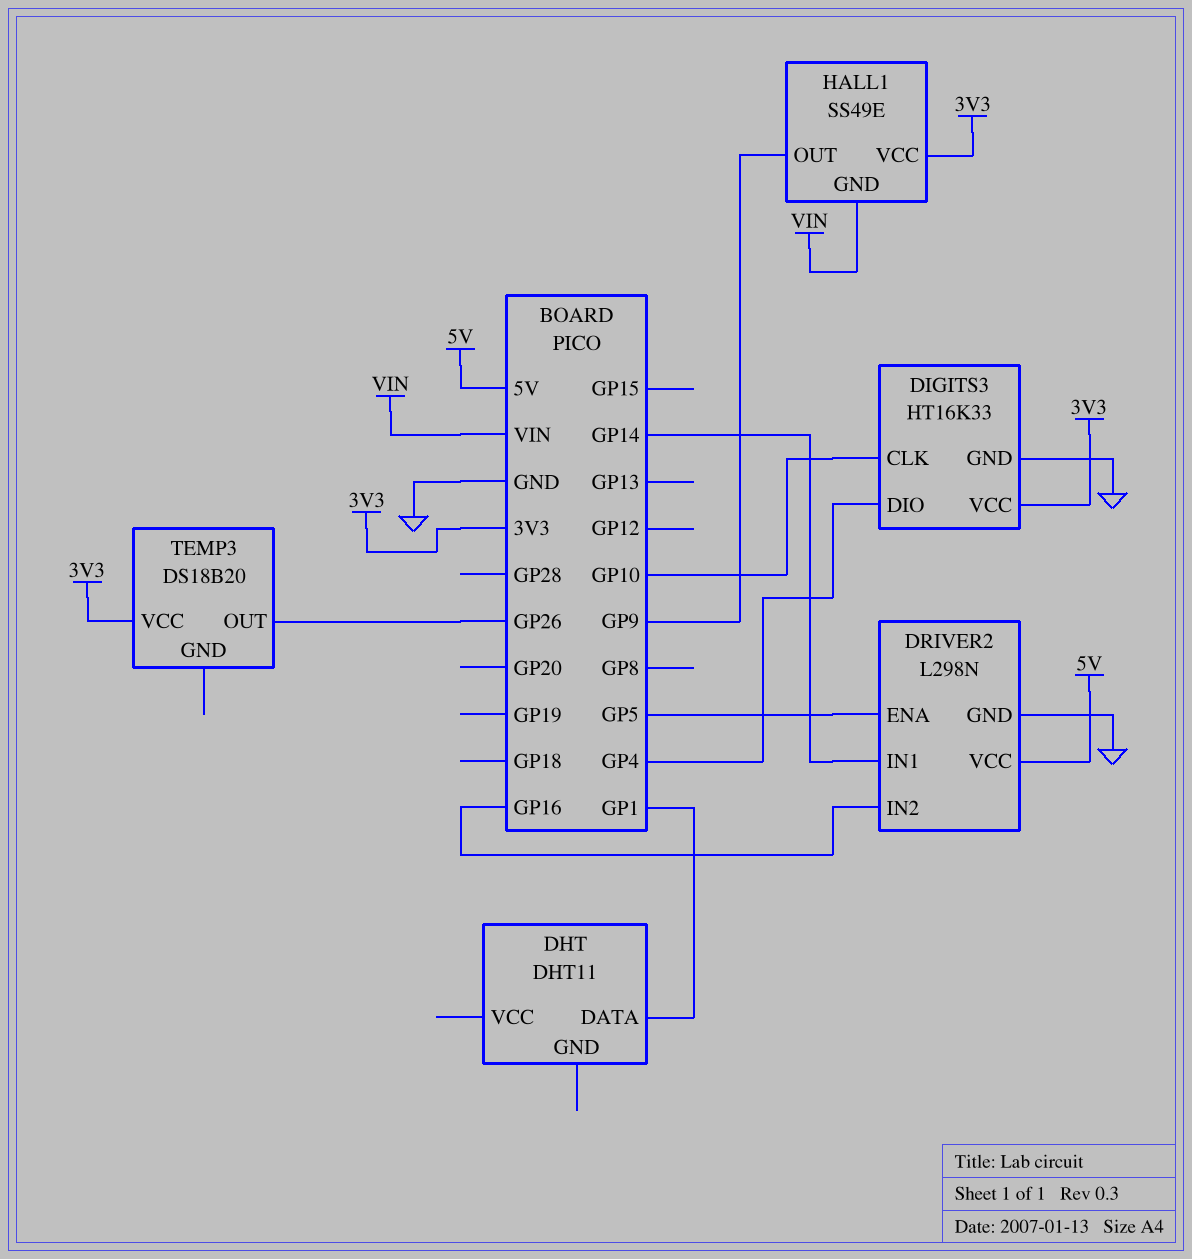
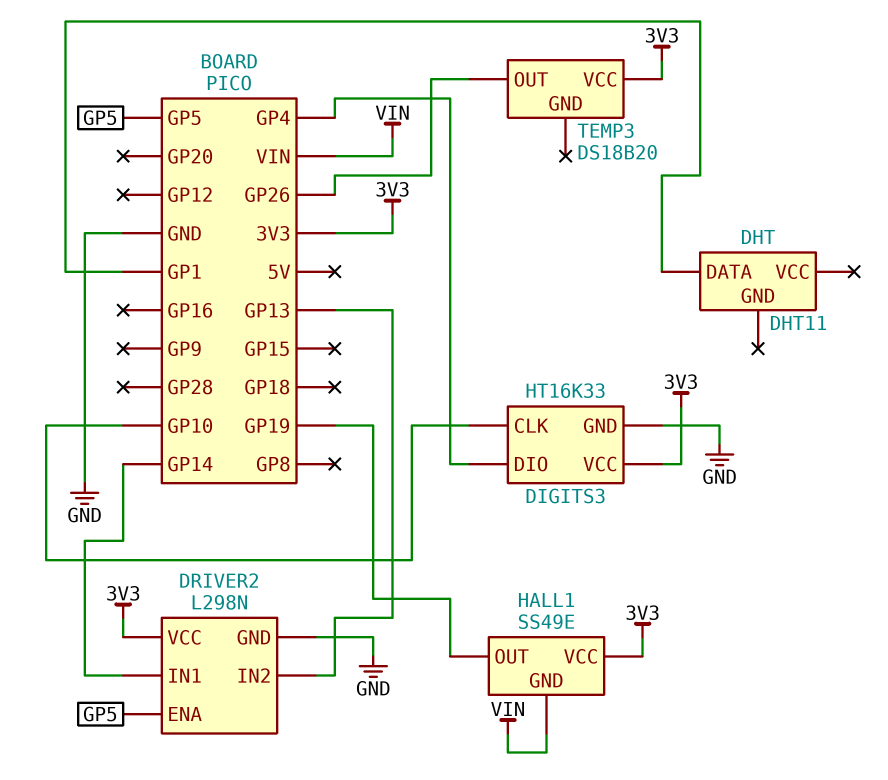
DRIVER2 pin IN2: GP16 -> GP13
DRIVER2 pin VCC: 5V -> 3V3
HALL1 pin OUT: GP9 -> GP19

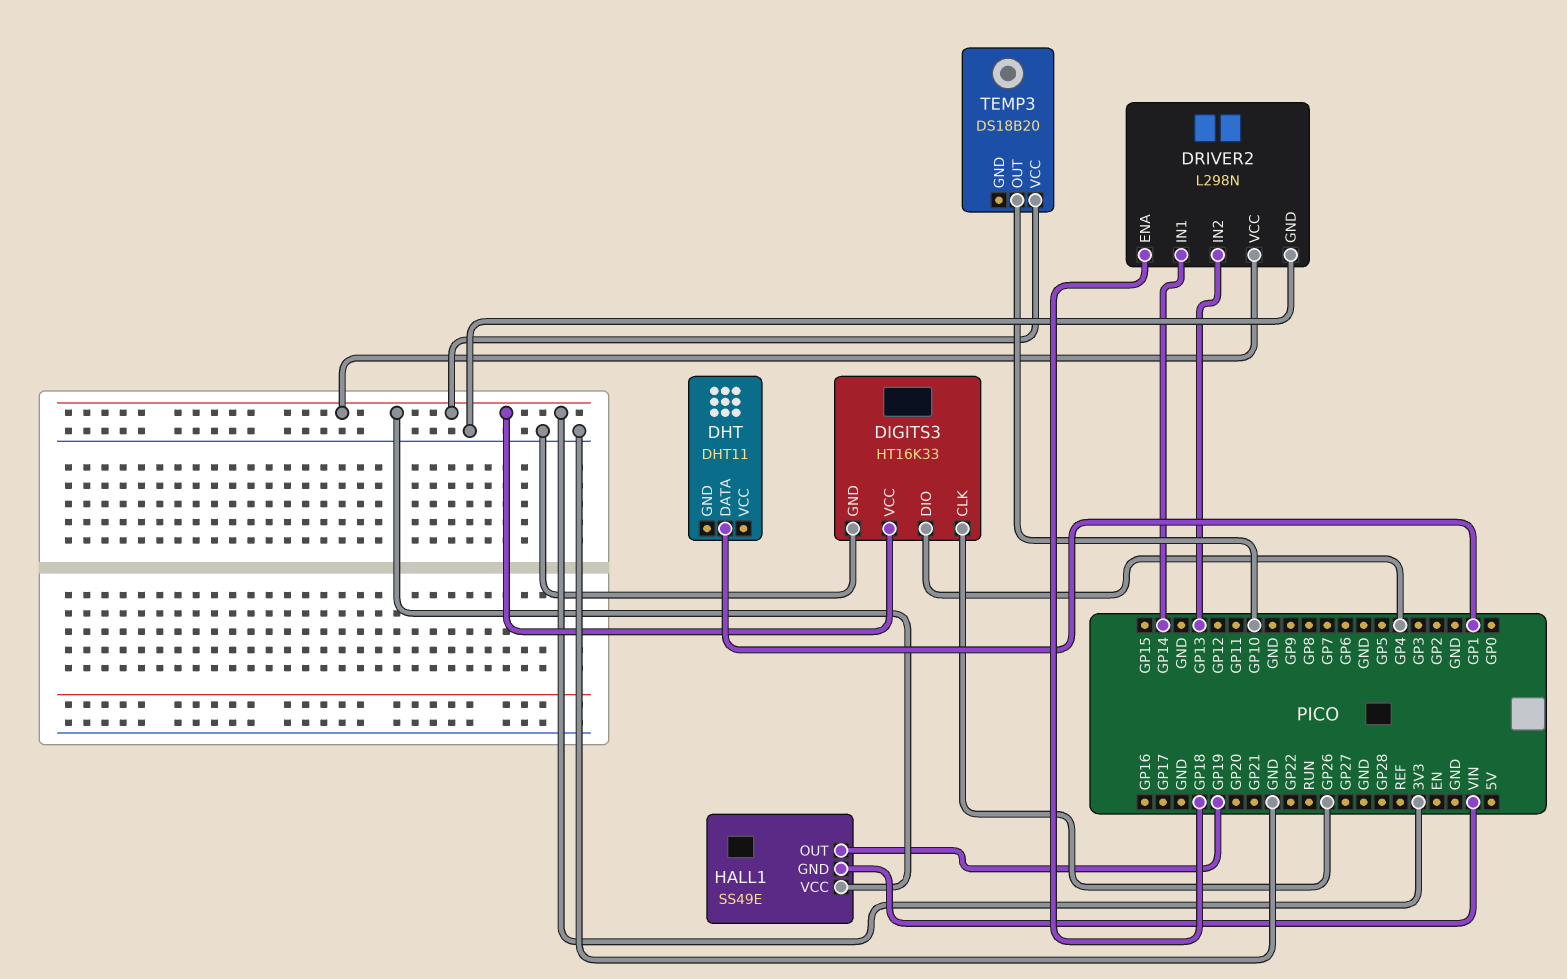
DIGITS3 pin CLK: GP10 -> GP26
DRIVER2 pin ENA: GP5 -> GP18
TEMP3 pin OUT: GP26 -> GP10

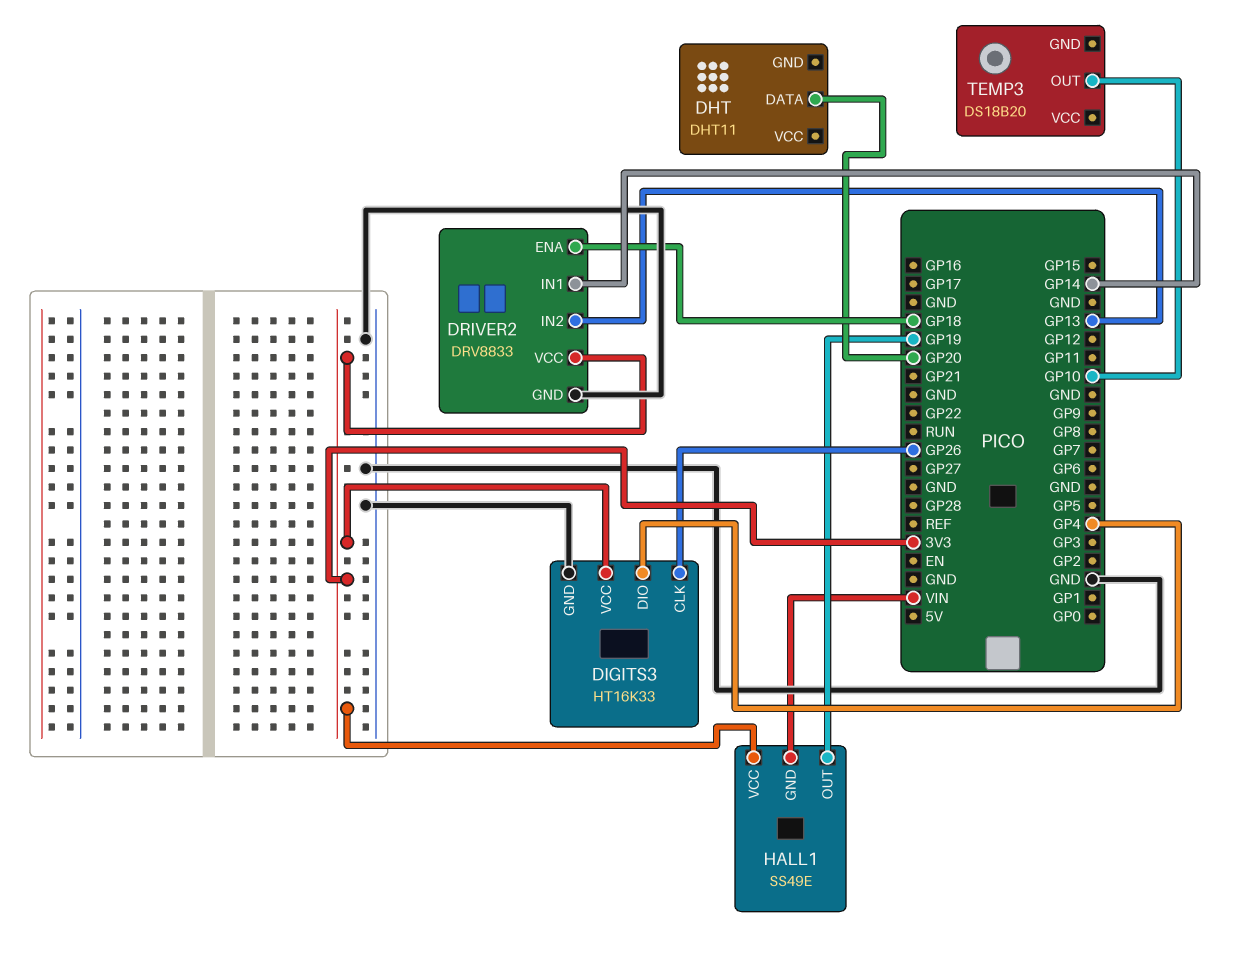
DHT pin DATA: GP1 -> GP20
DRIVER2: L298N -> DRV8833
TEMP3 pin VCC: 3V3 -> none

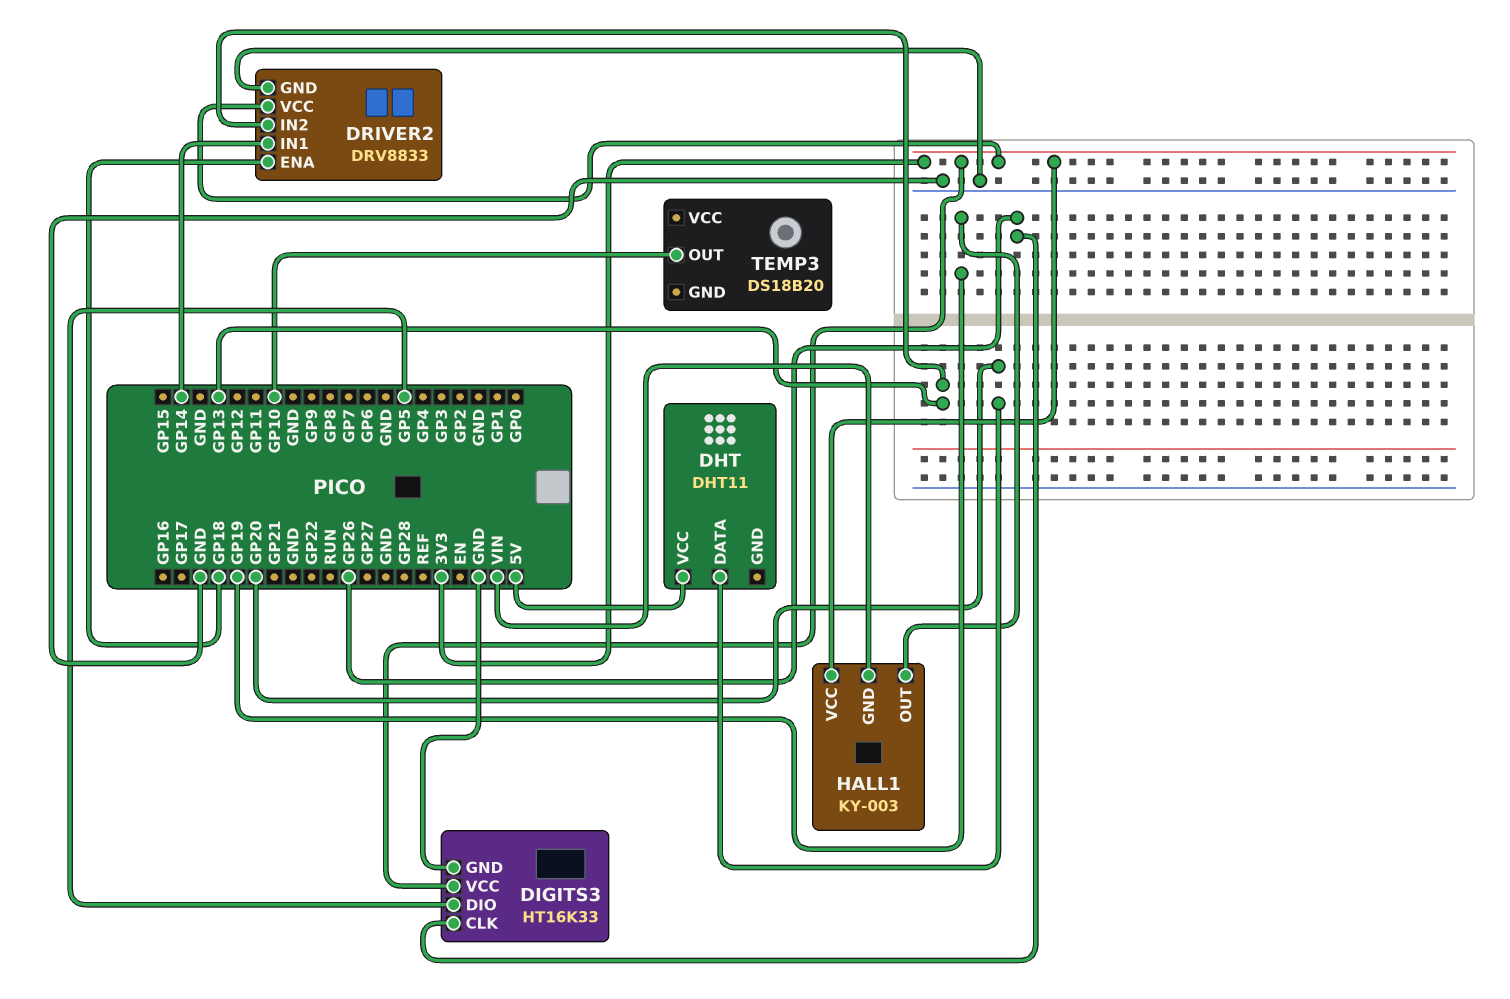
DHT pin VCC: none -> 5V
DIGITS3 pin DIO: GP4 -> GP5
HALL1: SS49E -> KY-003

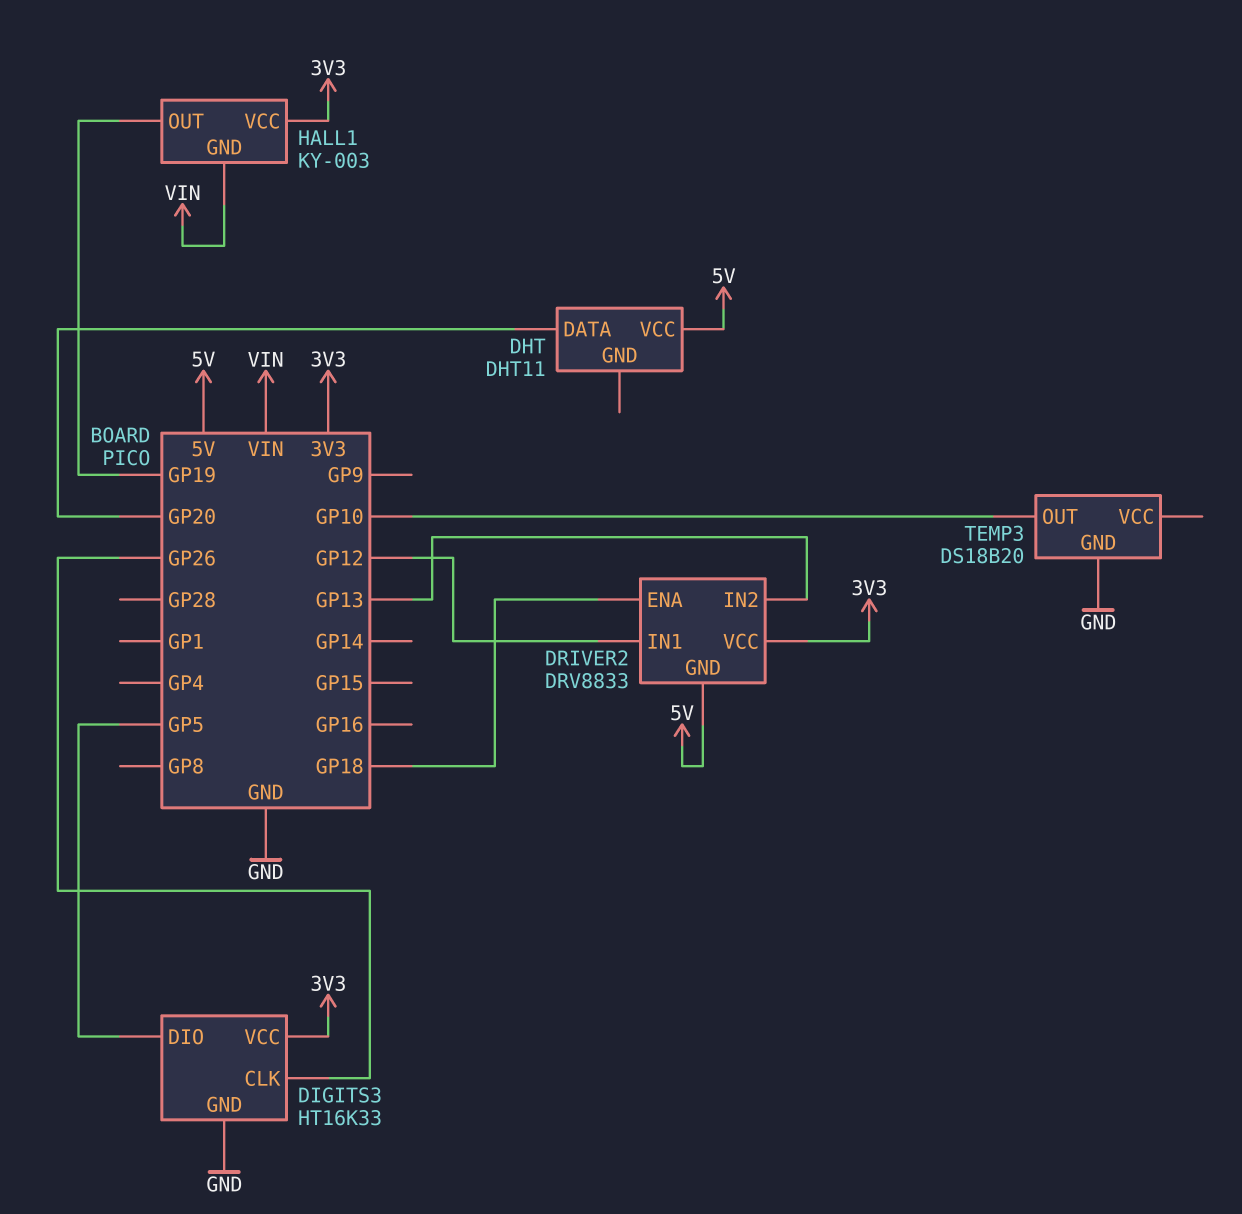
DRIVER2 pin GND: GND -> 5V
DRIVER2 pin IN1: GP14 -> GP12
TEMP3 pin GND: none -> GND

